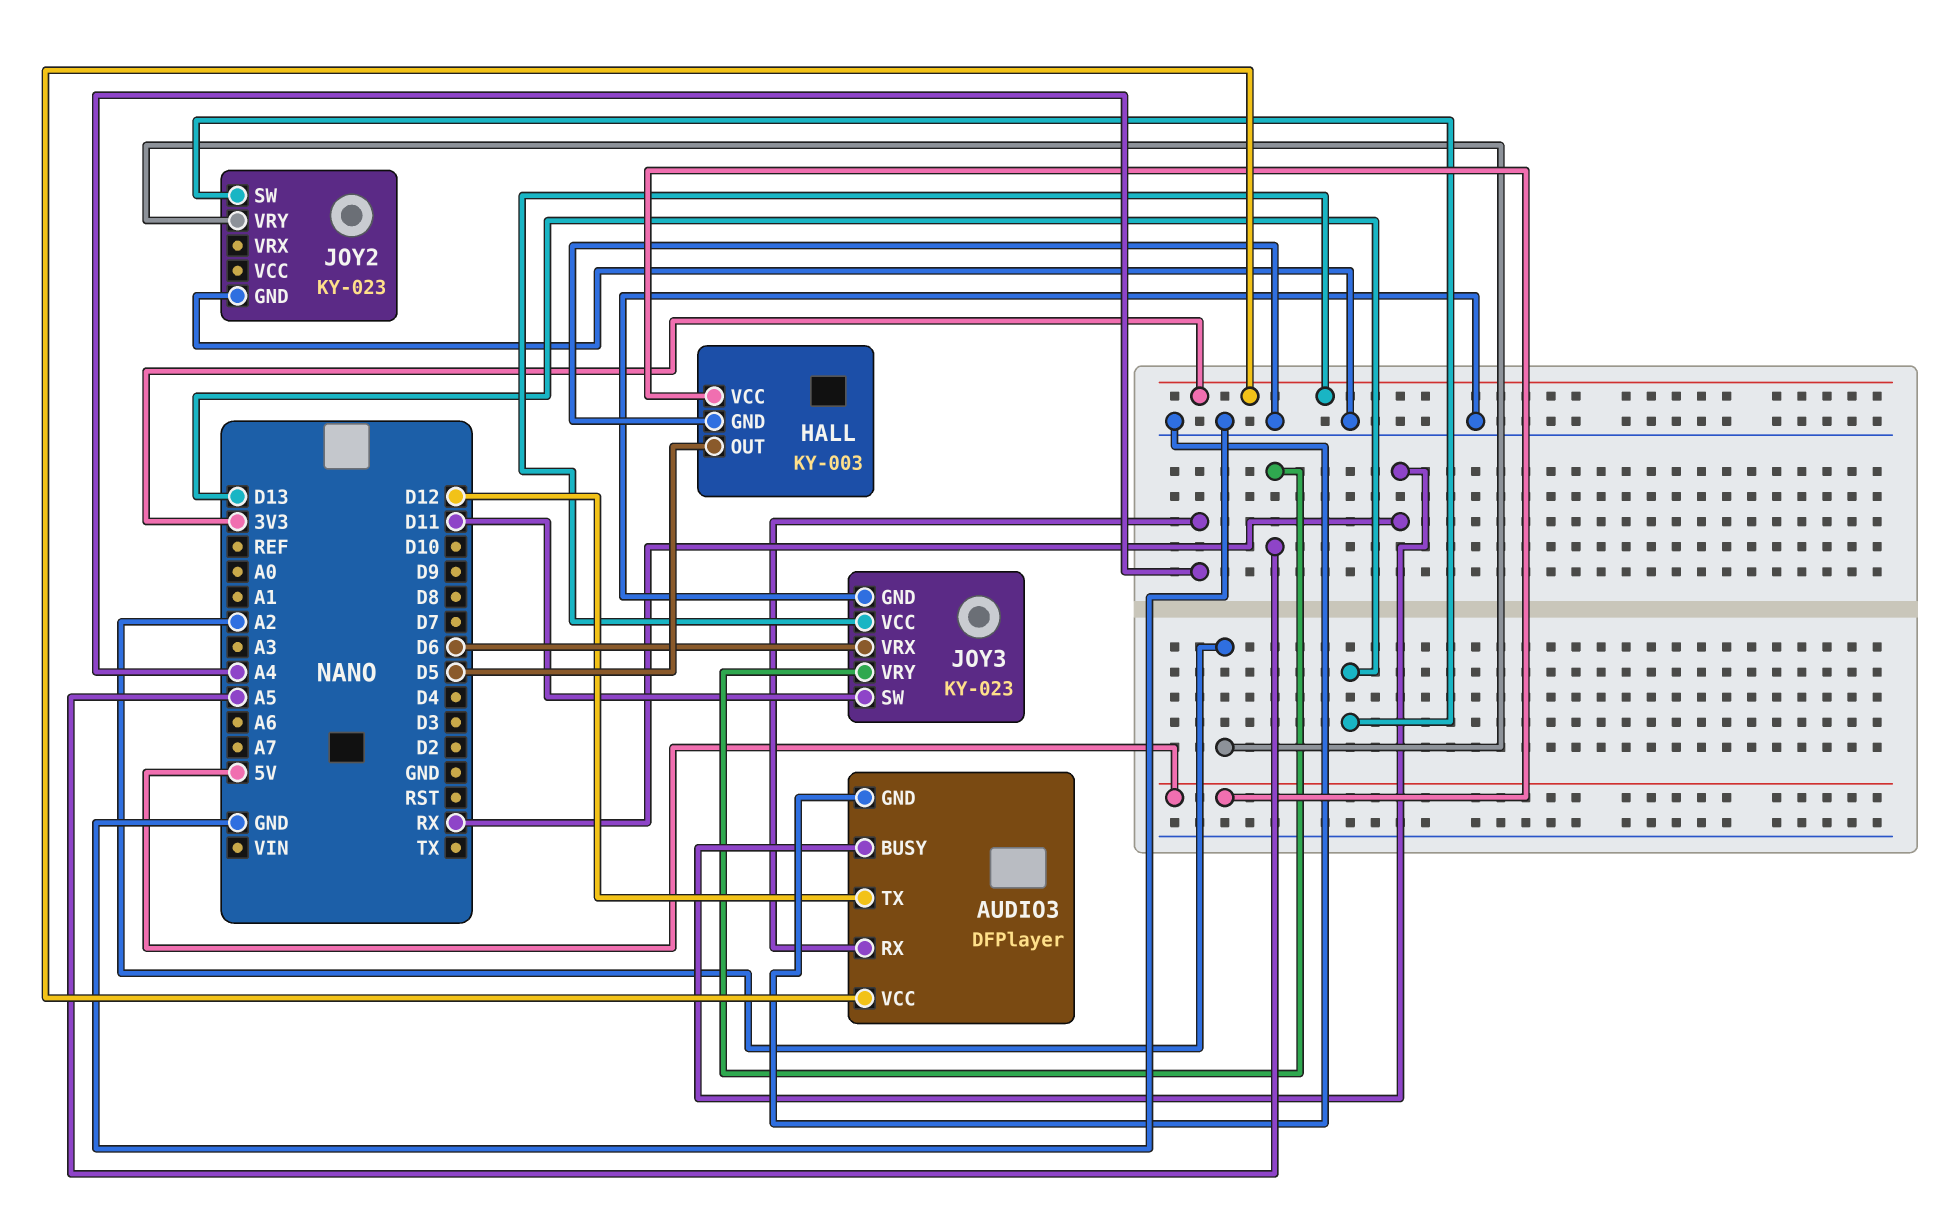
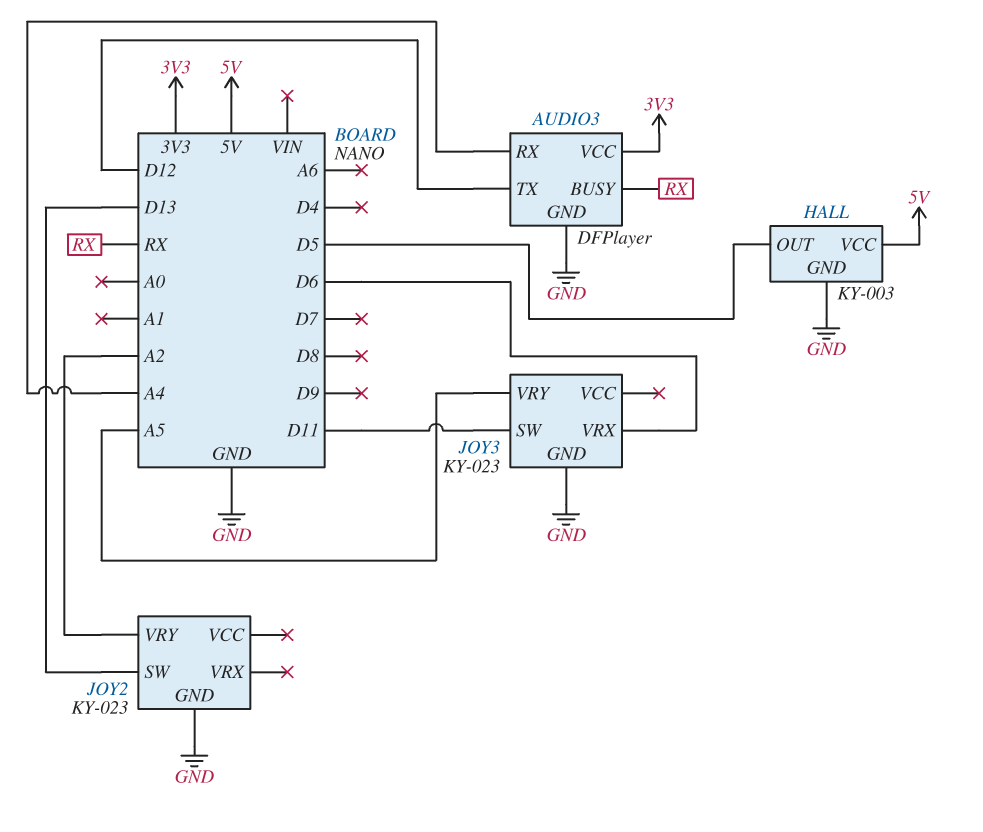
JOY3 pin VCC: 3V3 -> none

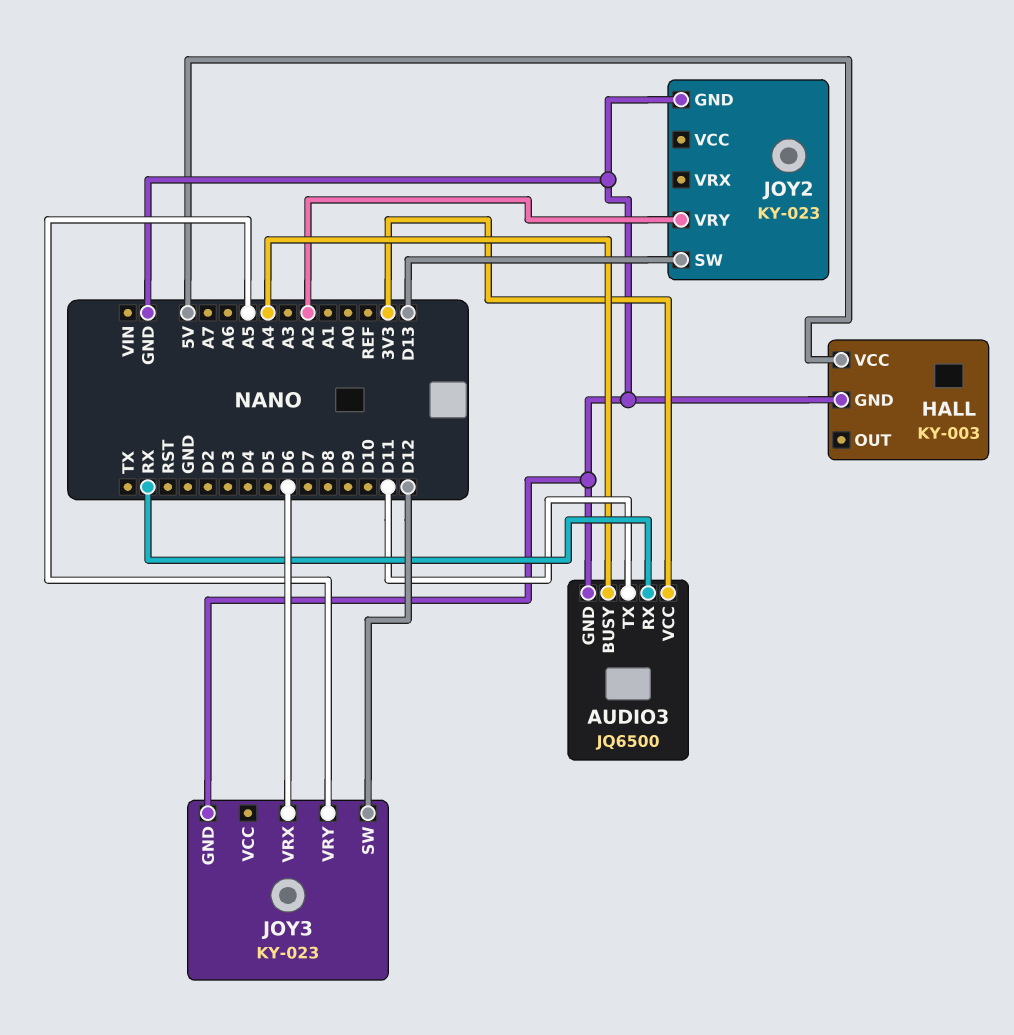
AUDIO3: DFPlayer -> JQ6500
AUDIO3 pin BUSY: RX -> A4
AUDIO3 pin RX: A4 -> RX
AUDIO3 pin TX: D12 -> D11
HALL pin OUT: D5 -> none
JOY3 pin SW: D11 -> D12

